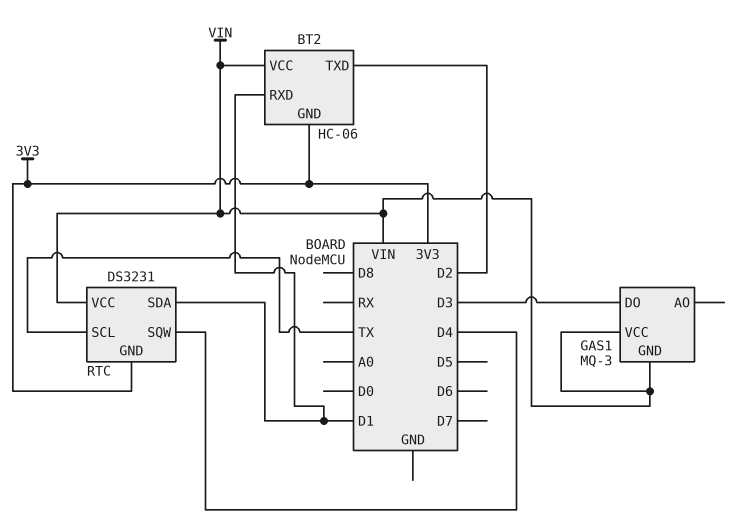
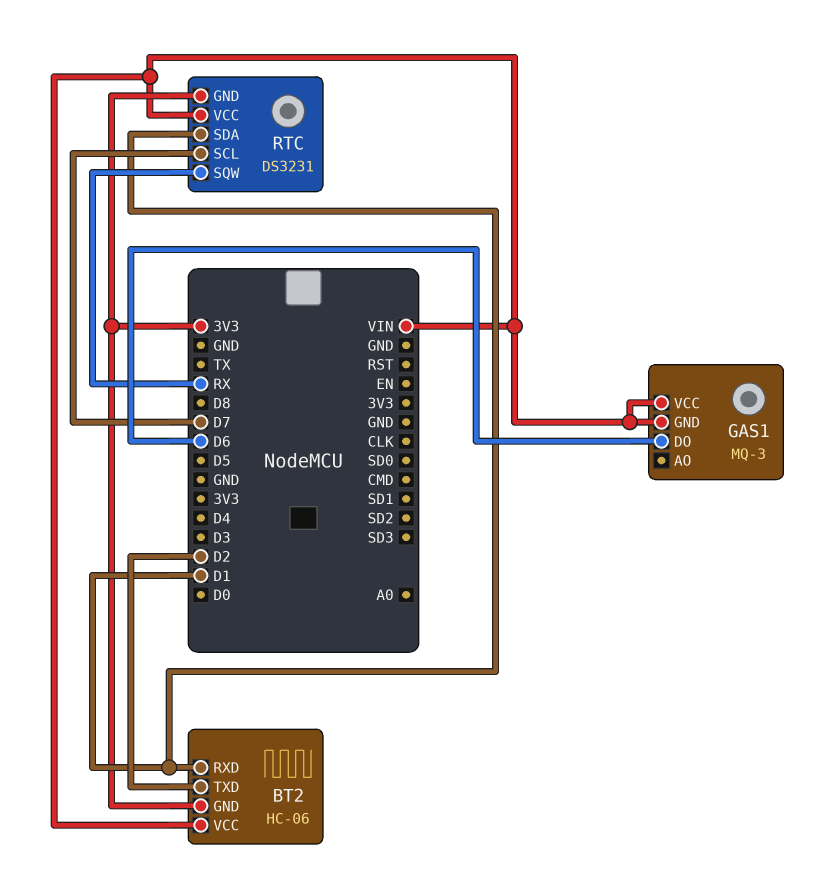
GAS1 pin DO: D3 -> D6
RTC pin SCL: TX -> D7
RTC pin SQW: D4 -> RX

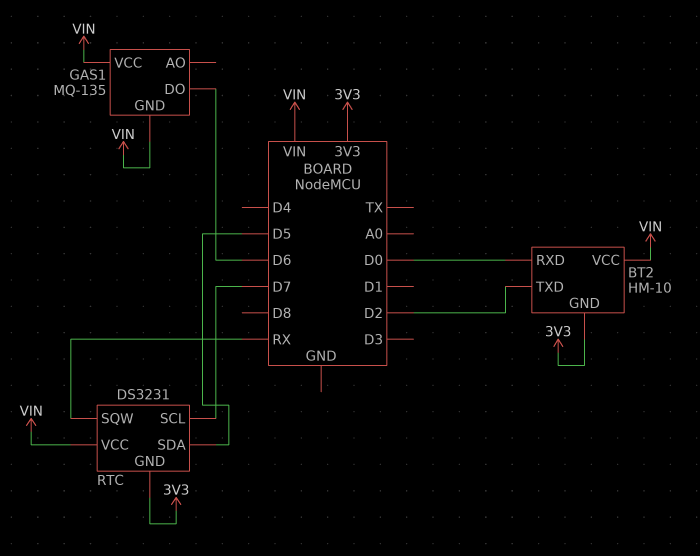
BT2: HC-06 -> HM-10
BT2 pin RXD: D1 -> D0
GAS1: MQ-3 -> MQ-135
RTC pin SDA: D1 -> D5

